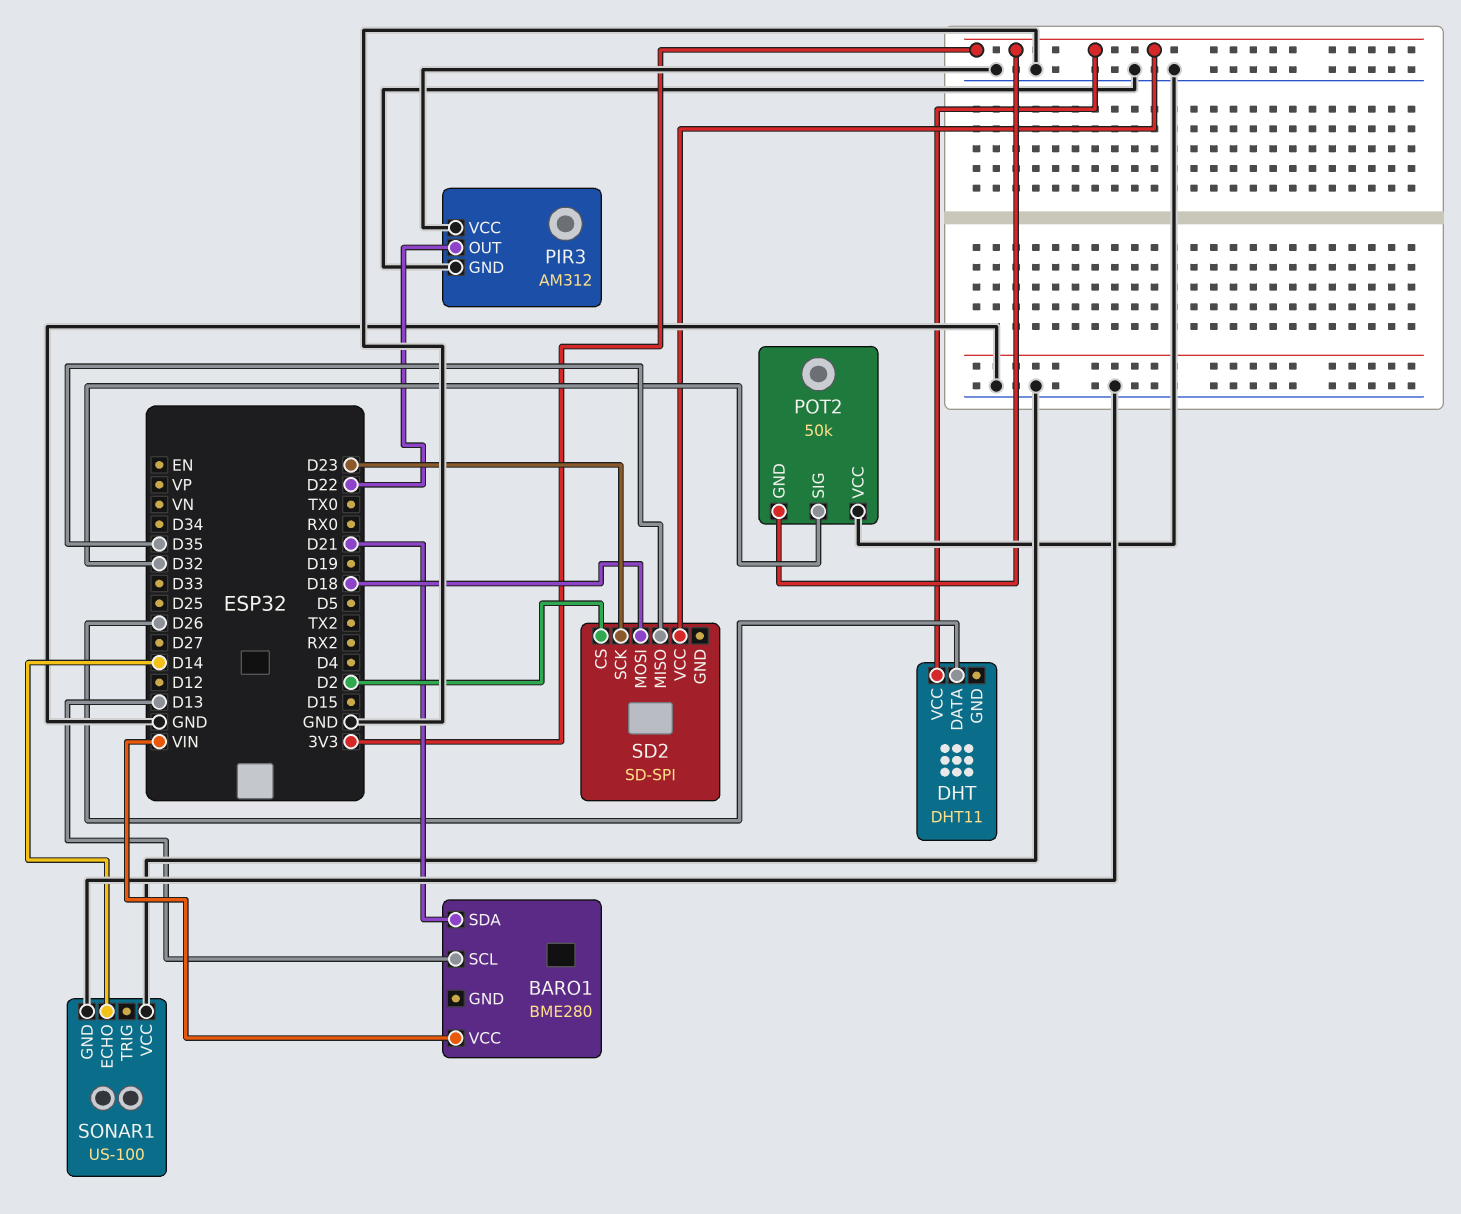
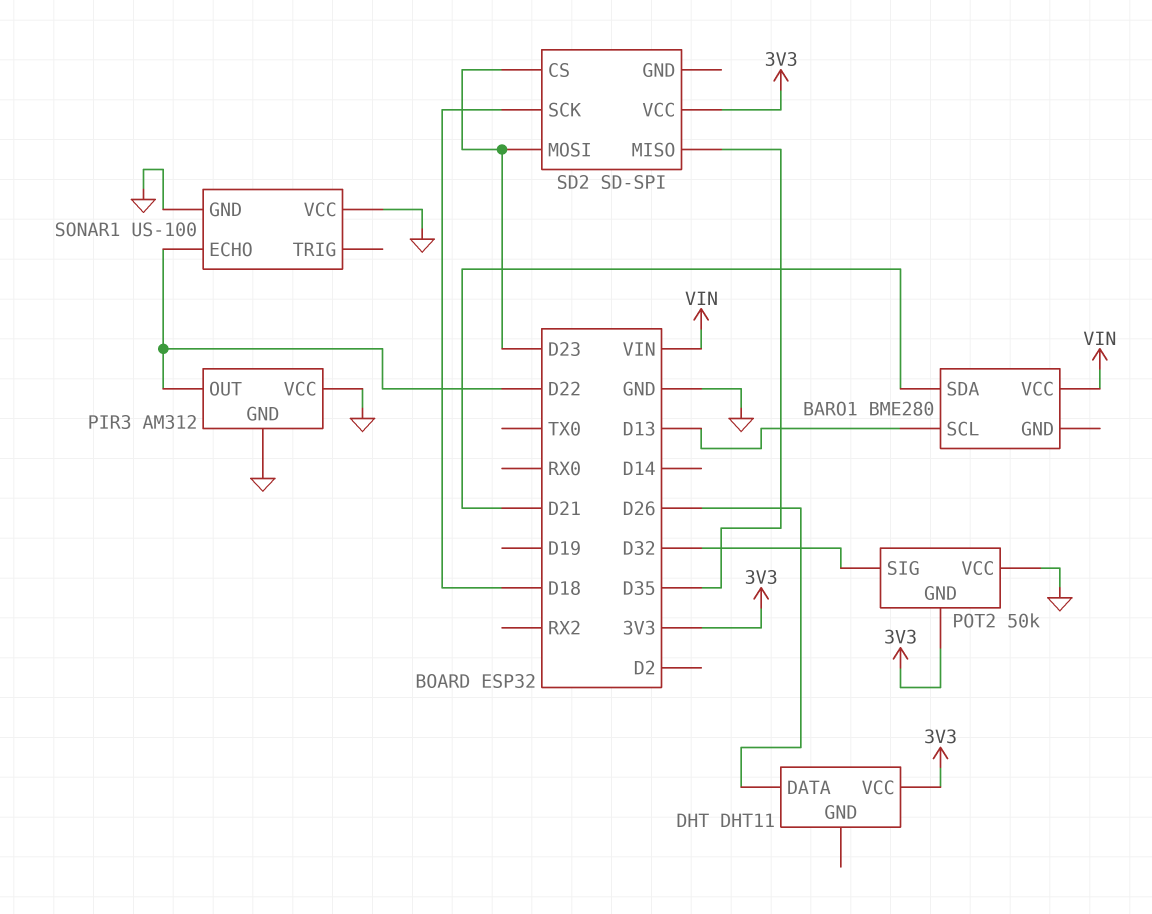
SD2 pin CS: D2 -> D23
SD2 pin MOSI: D18 -> D23
SD2 pin SCK: D23 -> D18
SONAR1 pin ECHO: D14 -> D22

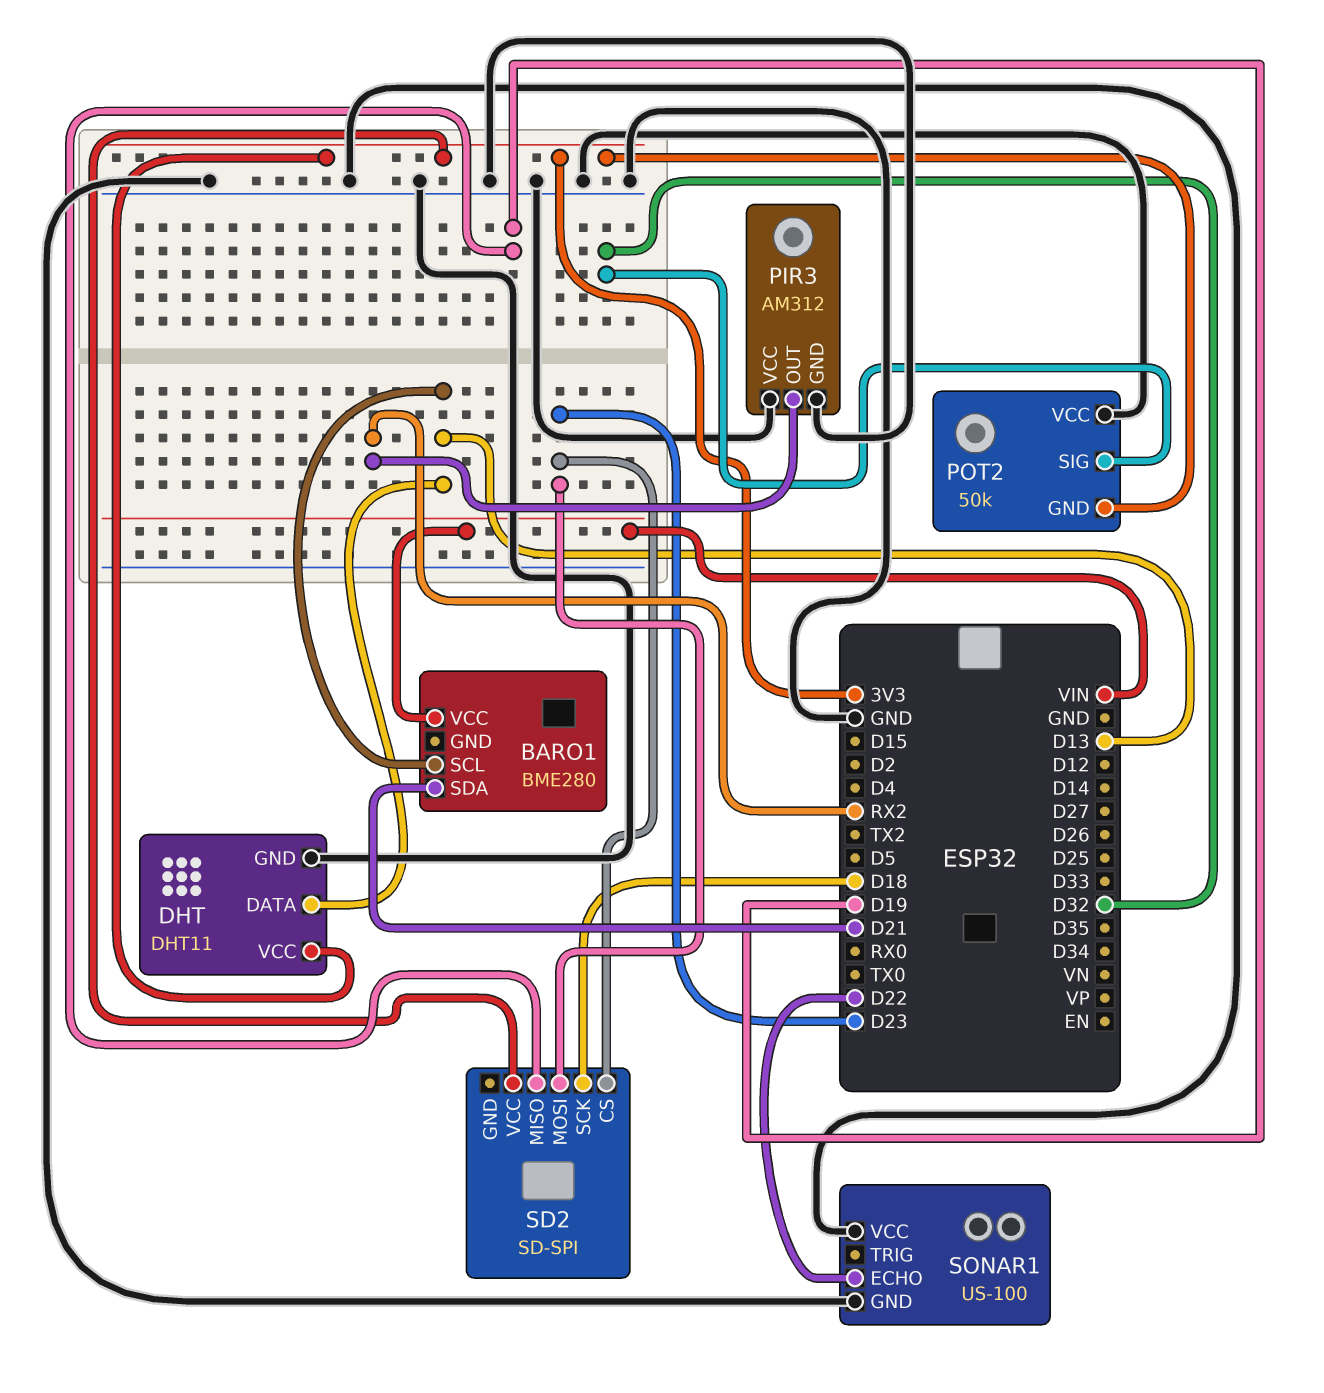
DHT pin DATA: D26 -> D13
DHT pin GND: none -> GND
PIR3 pin OUT: D22 -> RX2
SD2 pin MISO: D35 -> D19

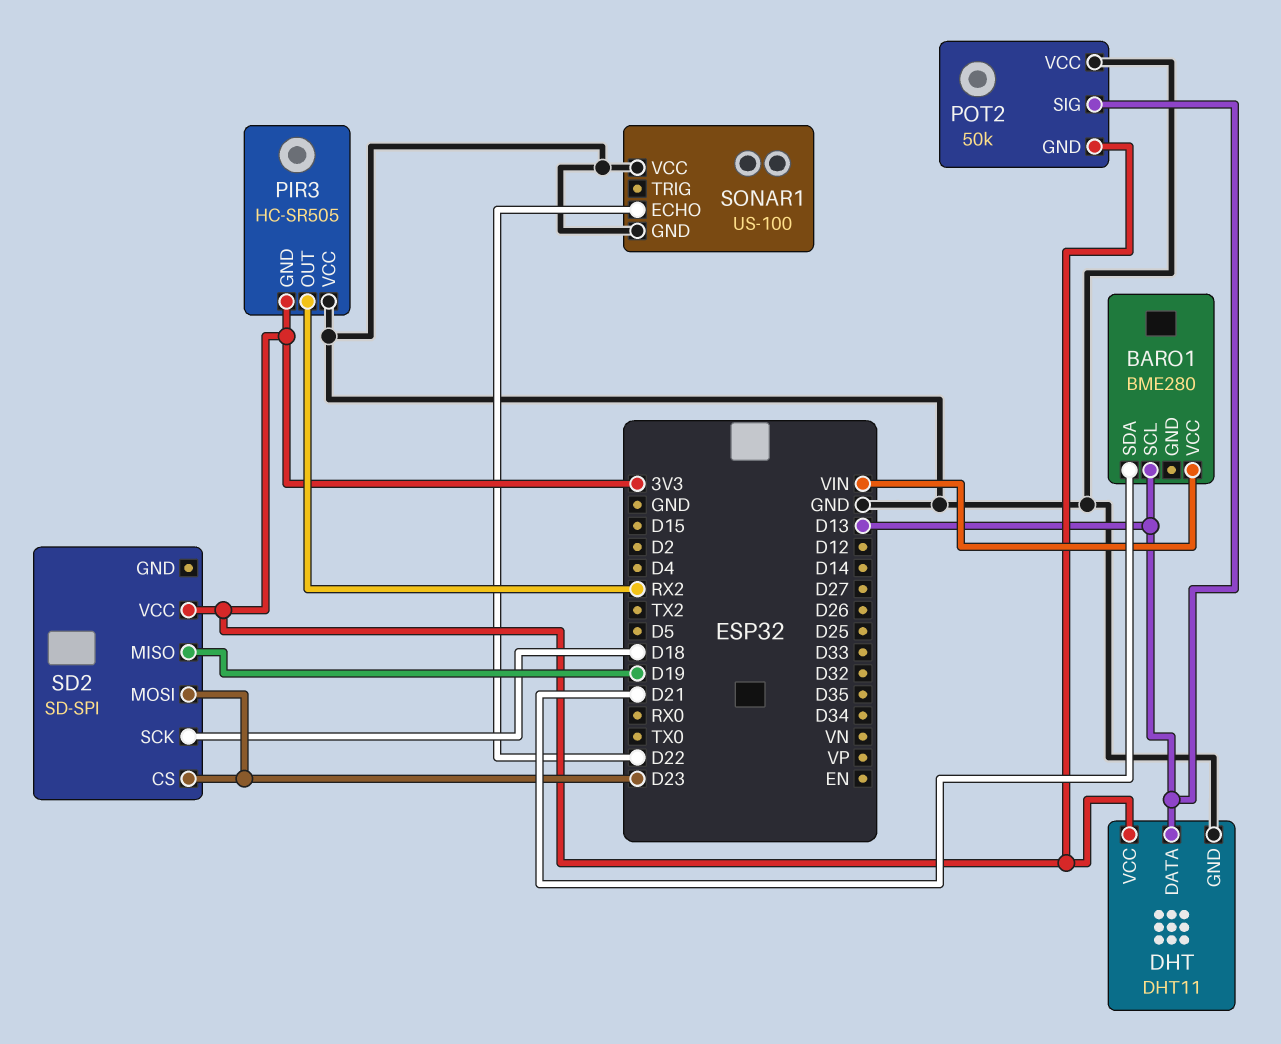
PIR3: AM312 -> HC-SR505
PIR3 pin GND: GND -> 3V3
POT2 pin SIG: D32 -> D13

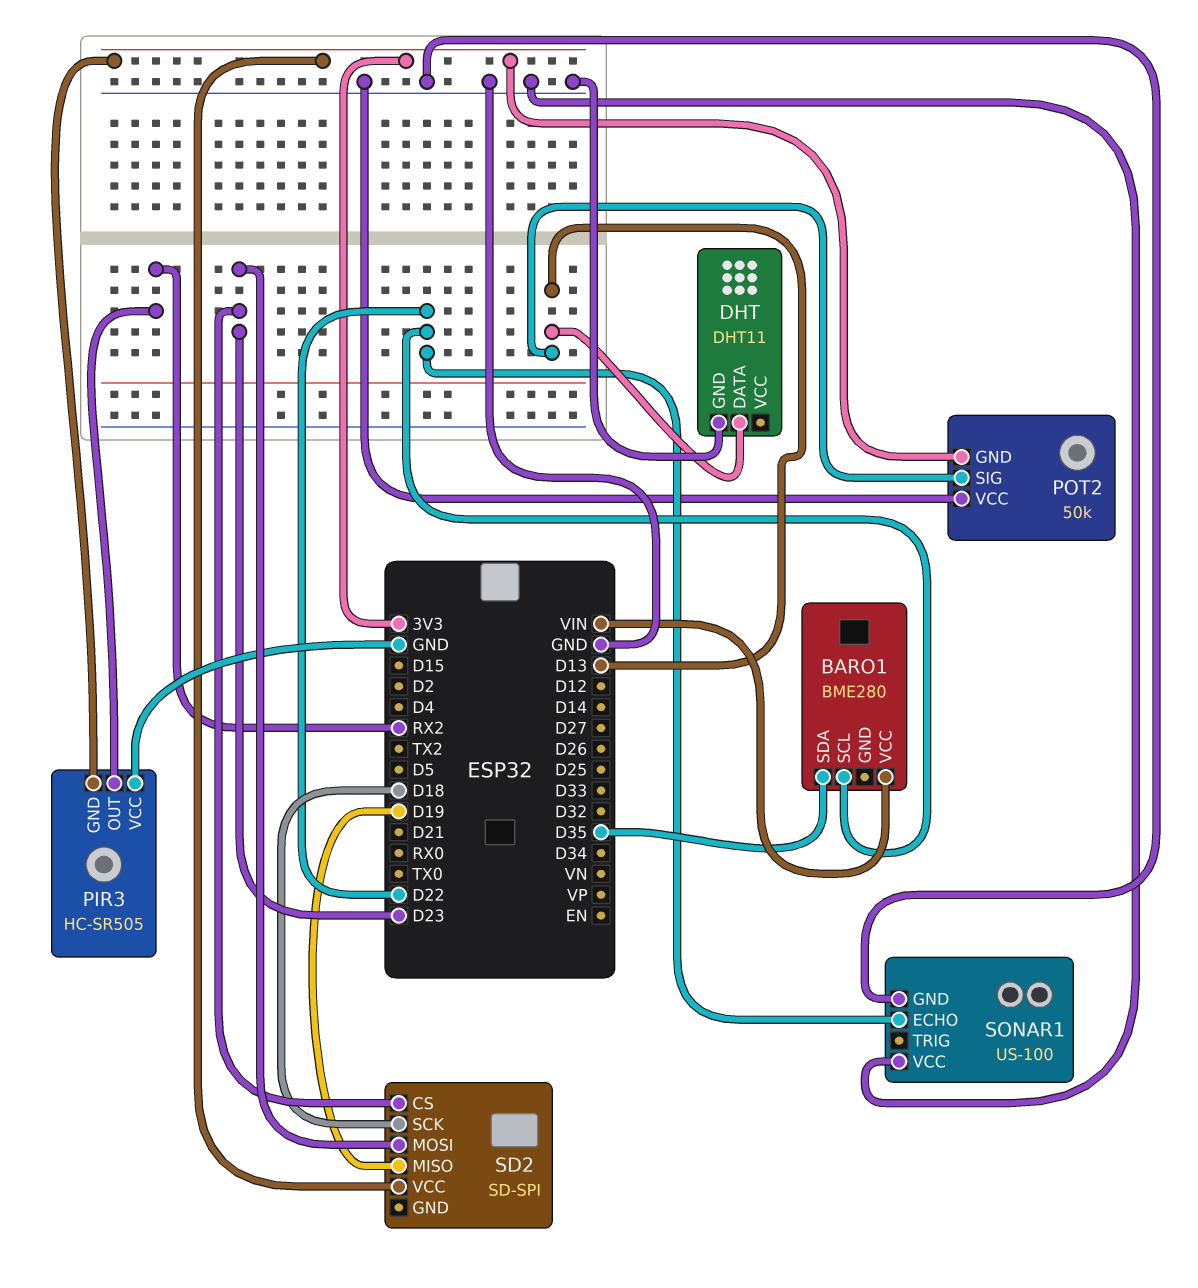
BARO1 pin SCL: D13 -> D22
BARO1 pin SDA: D21 -> D35
DHT pin VCC: 3V3 -> none

